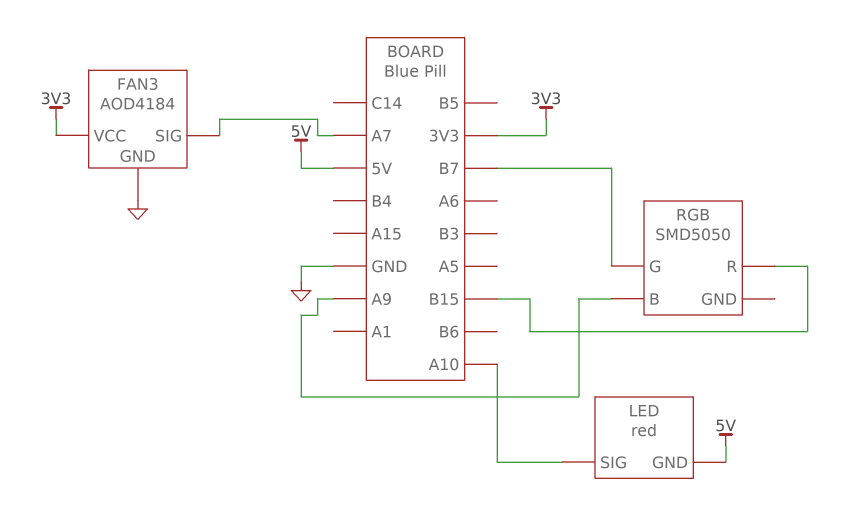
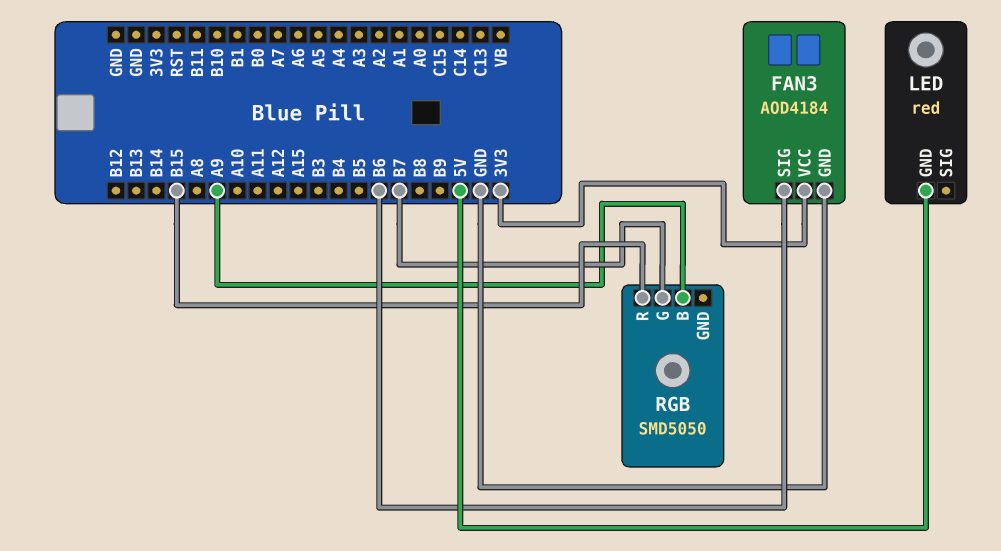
FAN3 pin SIG: A7 -> B6
LED pin SIG: A10 -> none

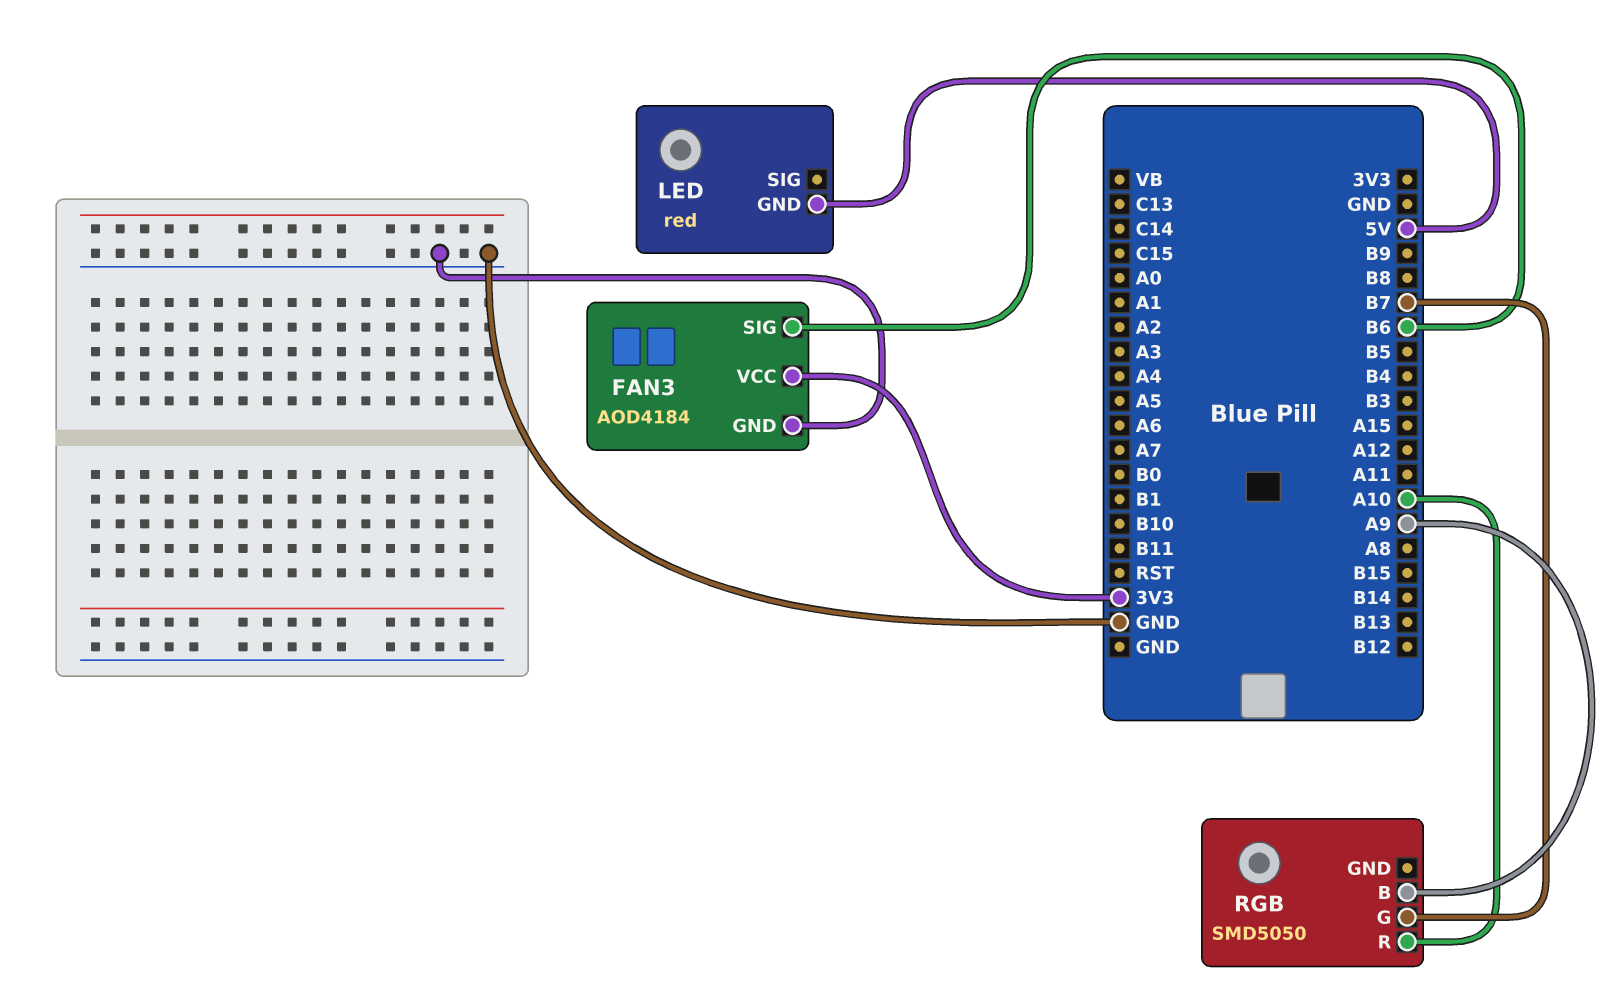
RGB pin R: B15 -> A10

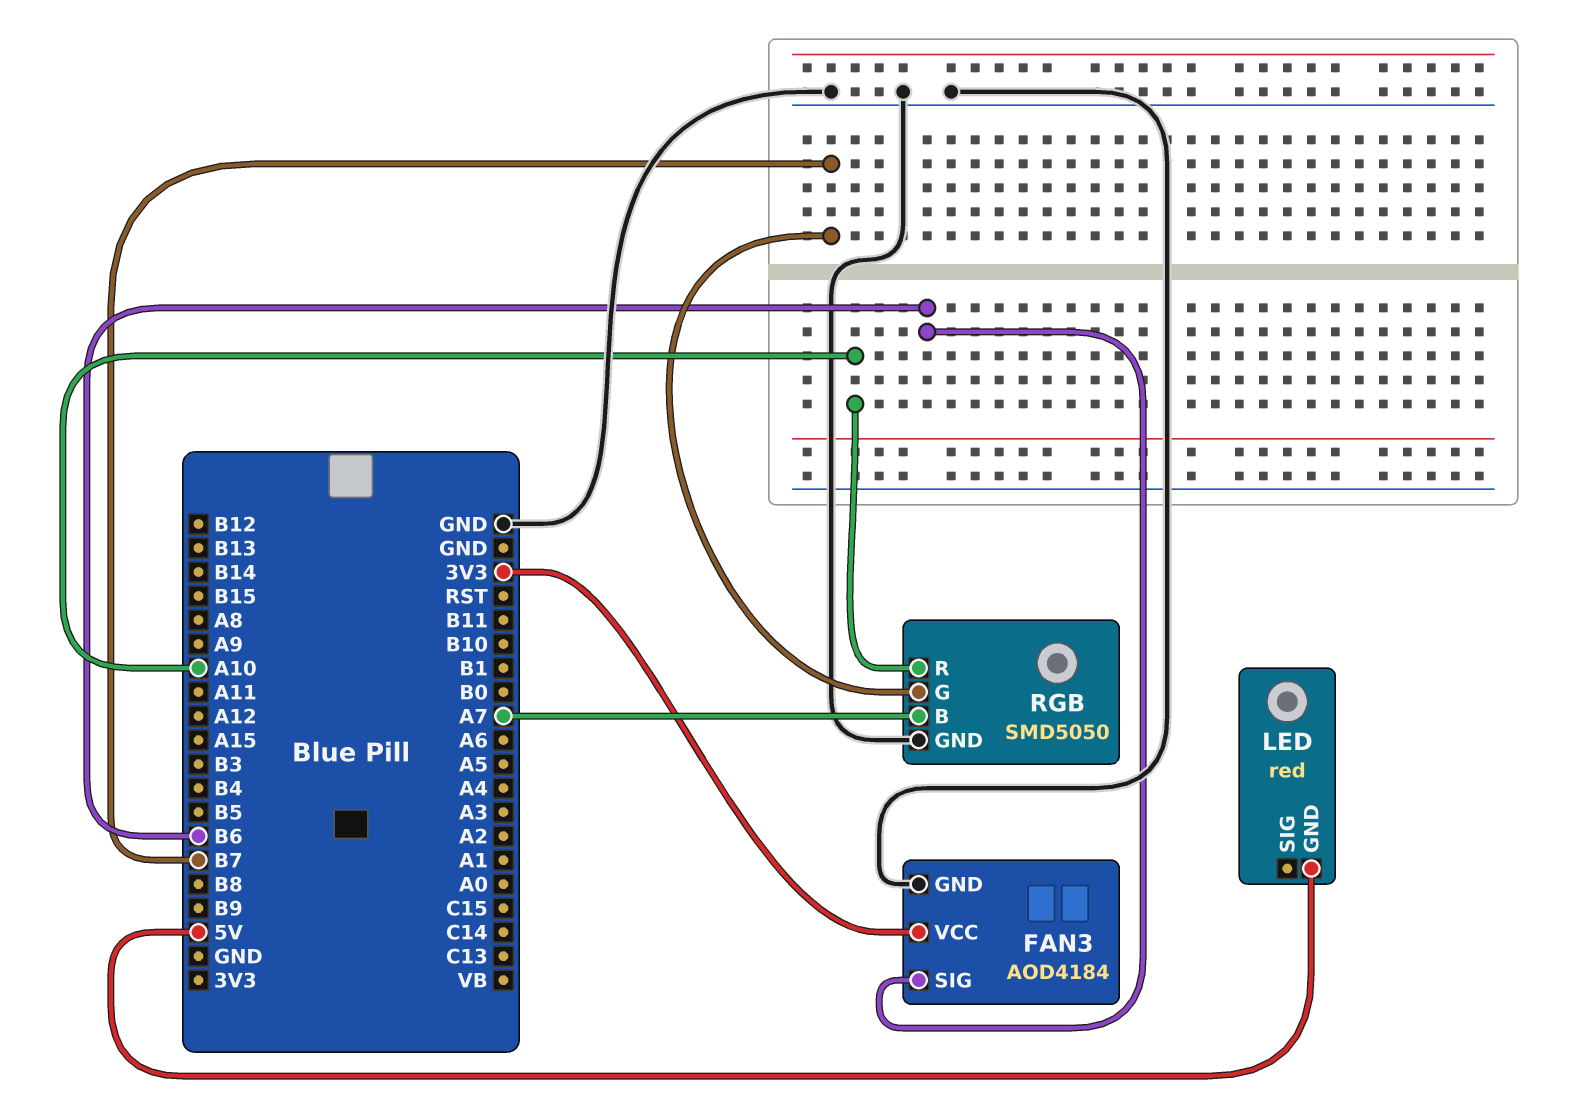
RGB pin B: A9 -> A7
RGB pin GND: none -> GND

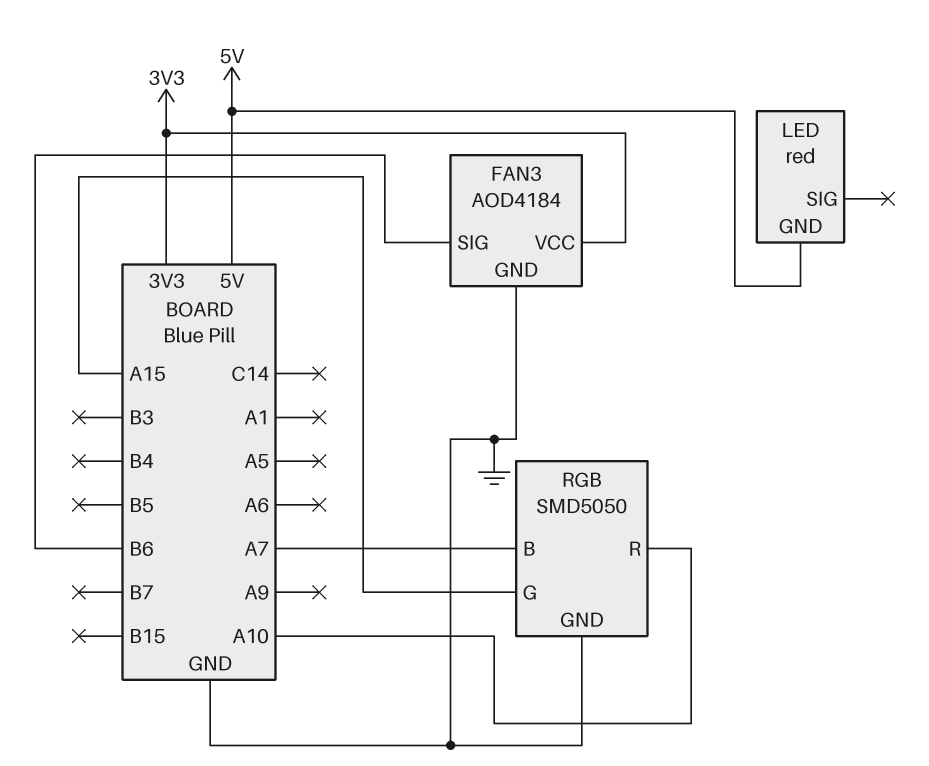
RGB pin G: B7 -> A15

